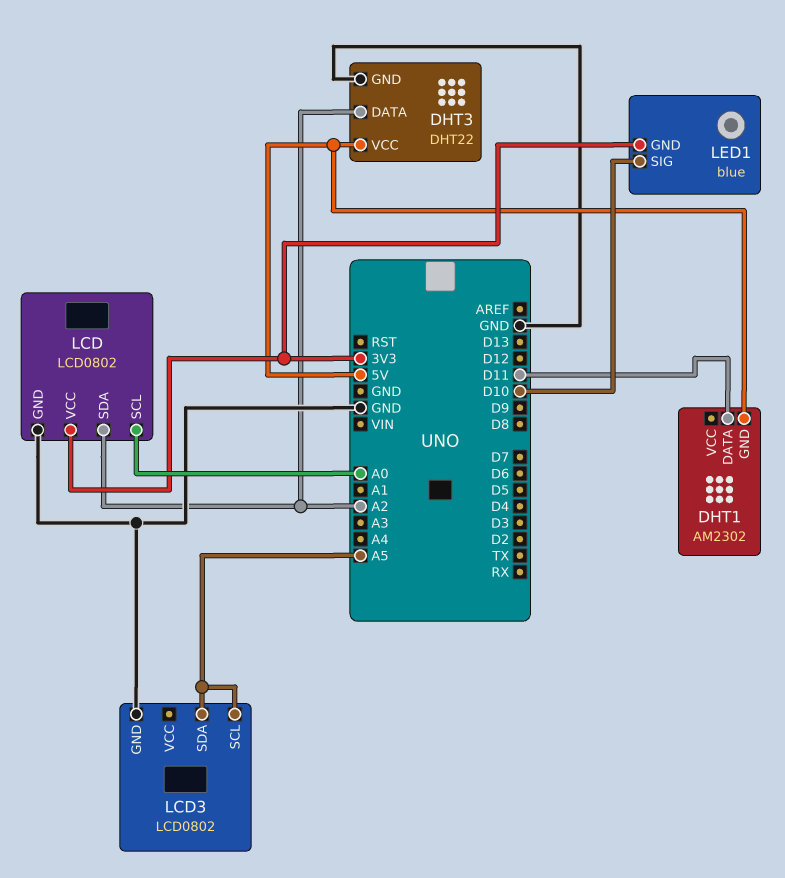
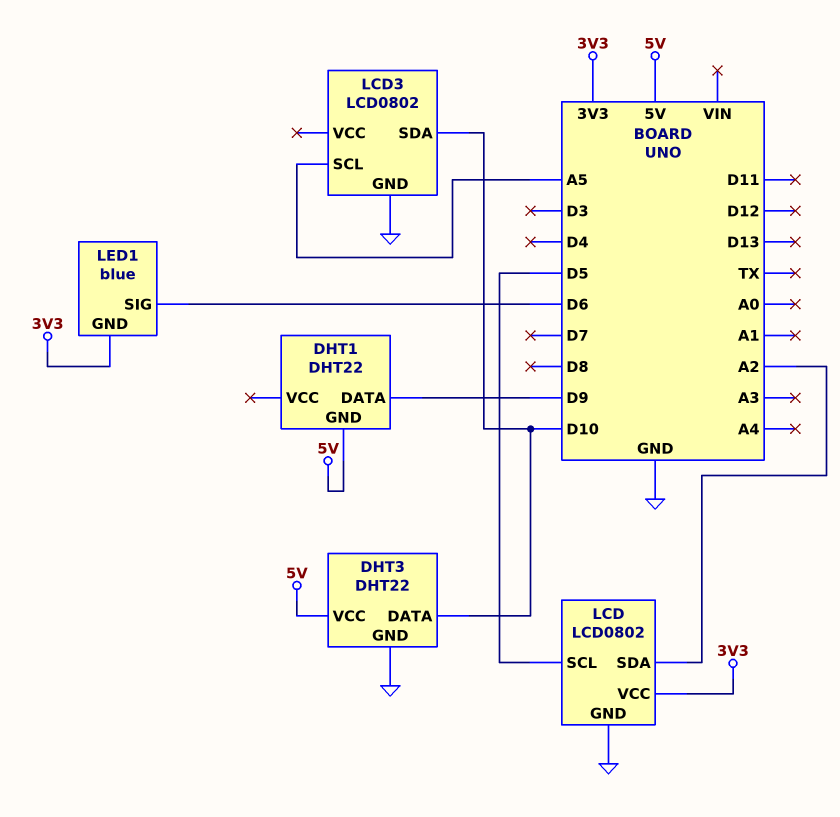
DHT1: AM2302 -> DHT22
DHT1 pin DATA: D11 -> D9
DHT3 pin DATA: A2 -> D10
LCD pin SCL: A0 -> D5
LCD3 pin SDA: A5 -> D10
LED1 pin SIG: D10 -> D6

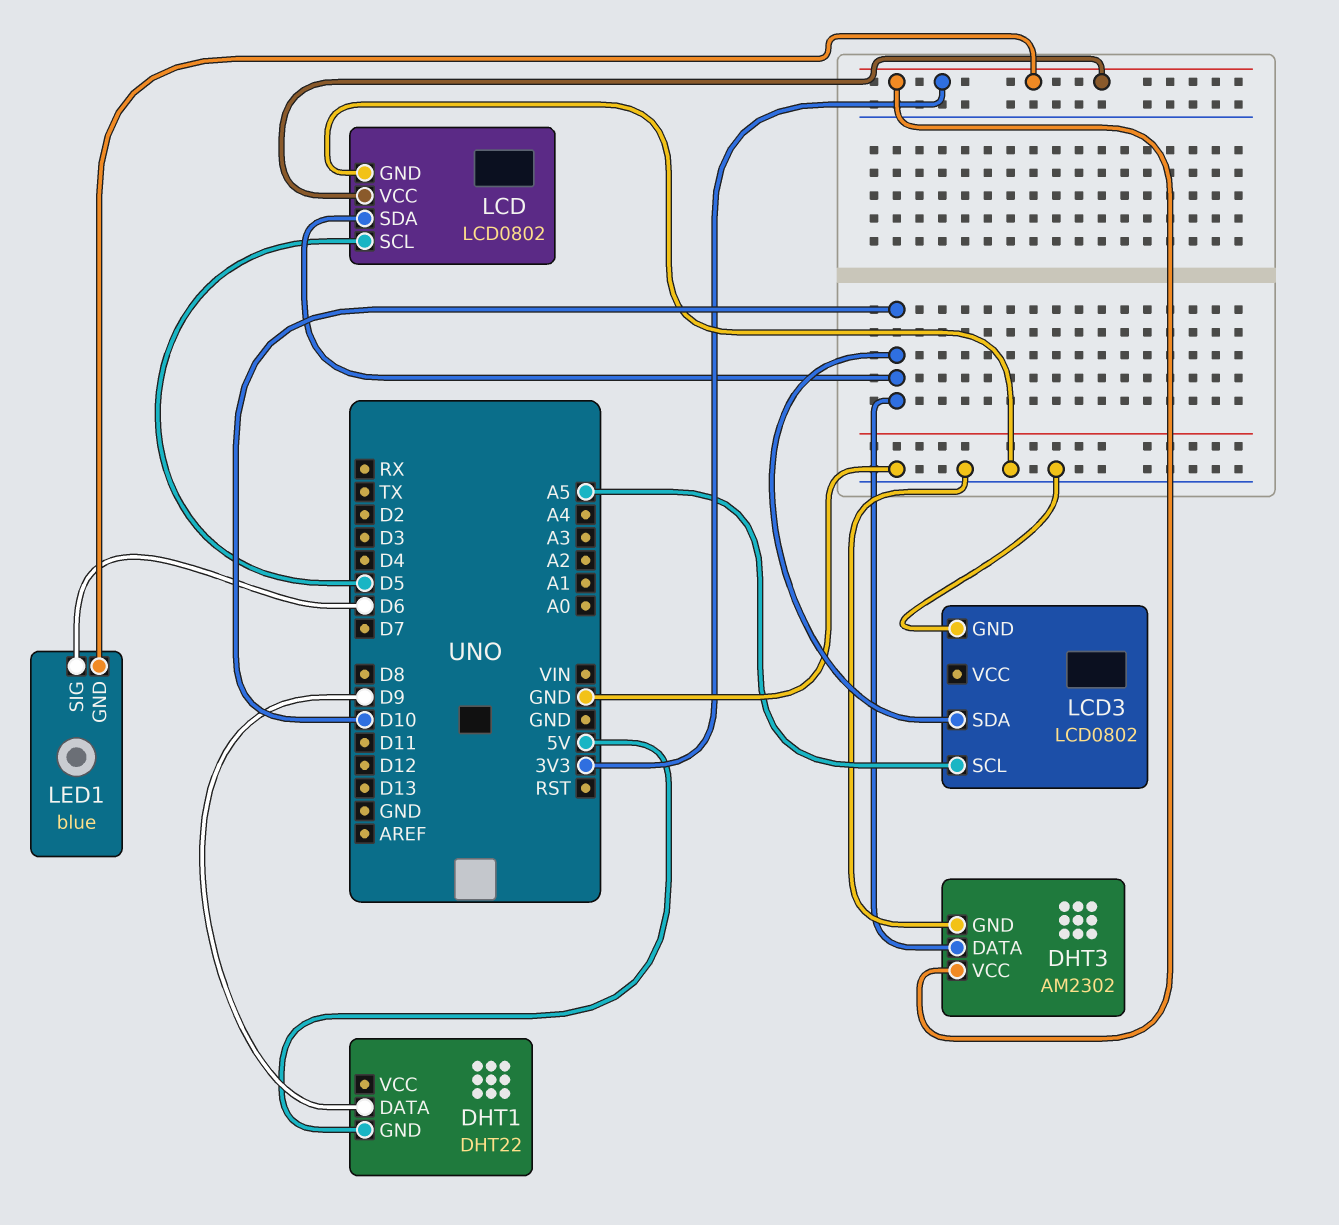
DHT3: DHT22 -> AM2302
DHT3 pin VCC: 5V -> 3V3
LCD pin SDA: A2 -> D10

